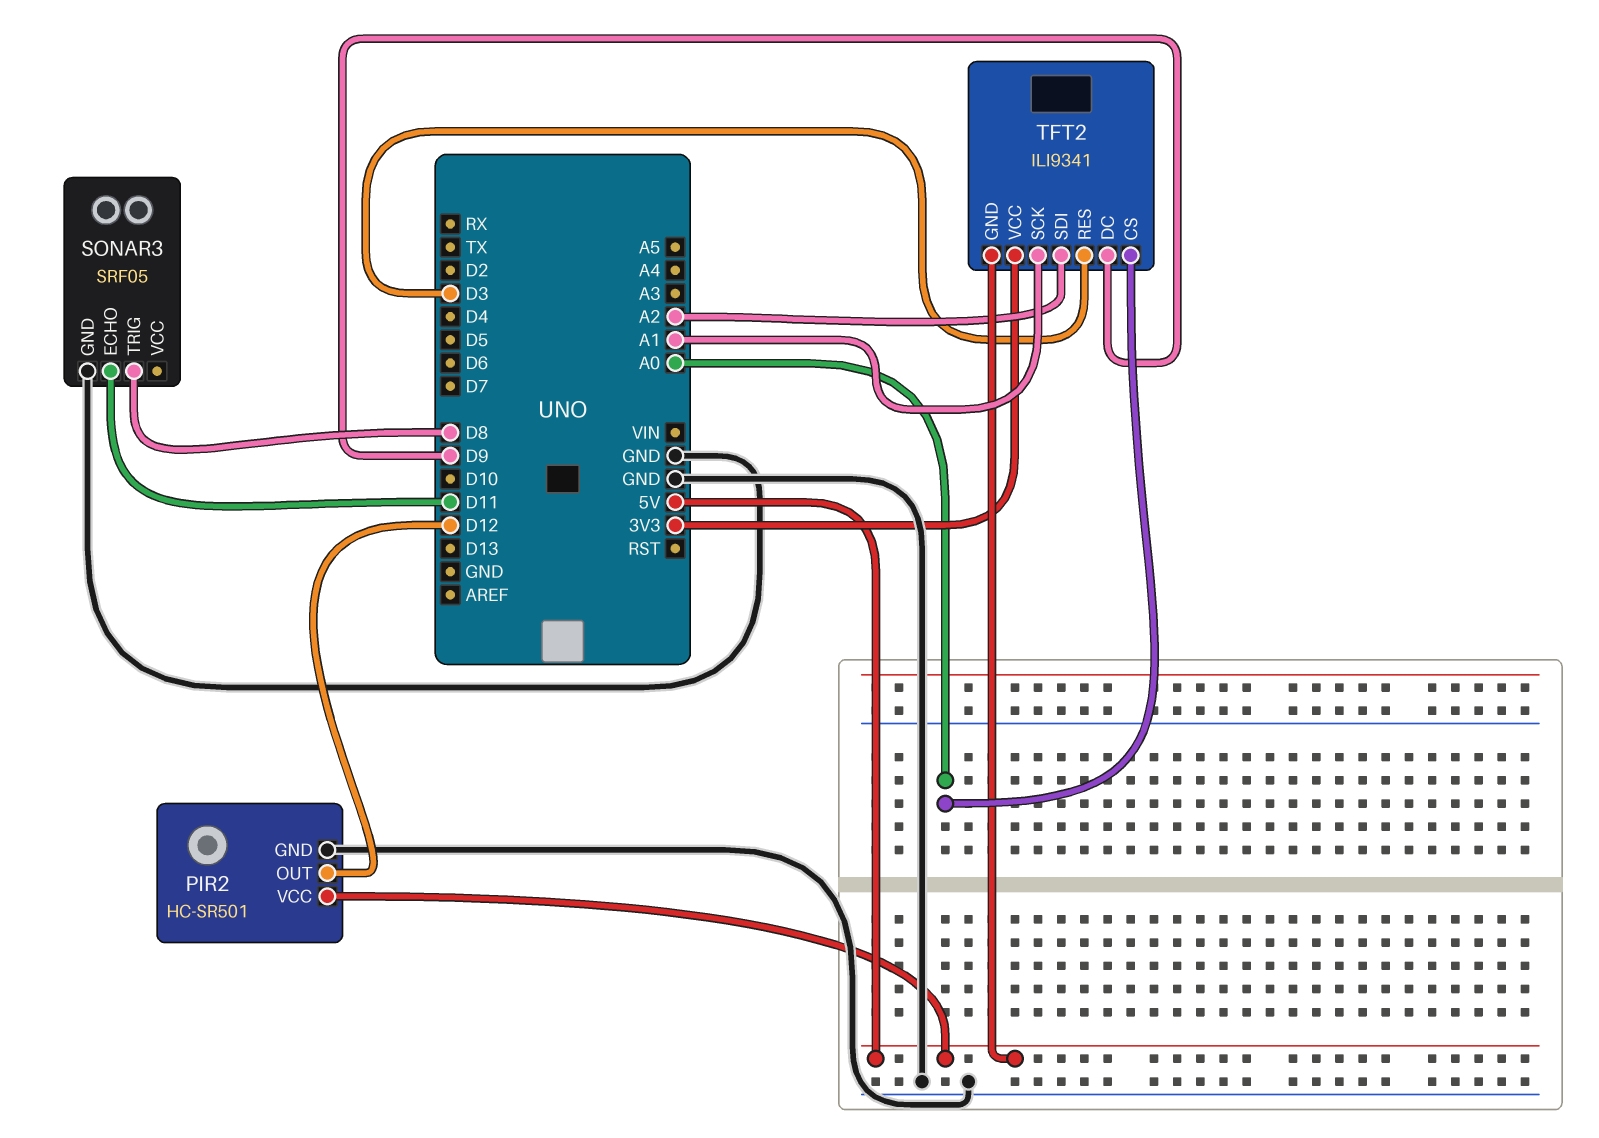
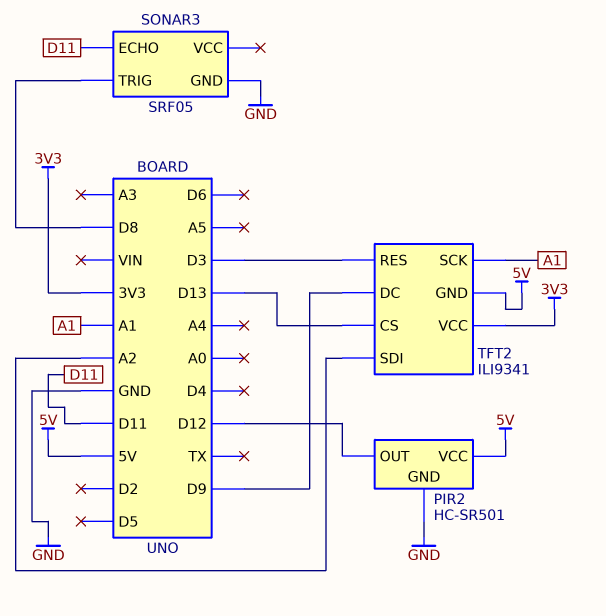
TFT2 pin CS: A0 -> D13

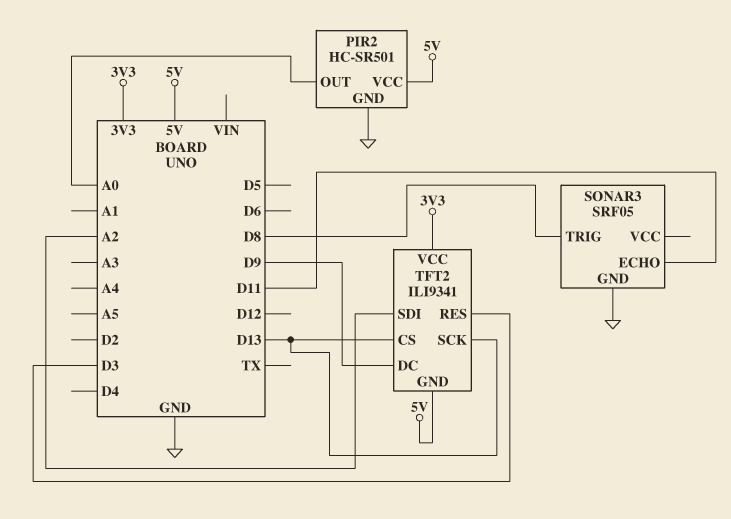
PIR2 pin OUT: D12 -> A0
TFT2 pin SCK: A1 -> D13

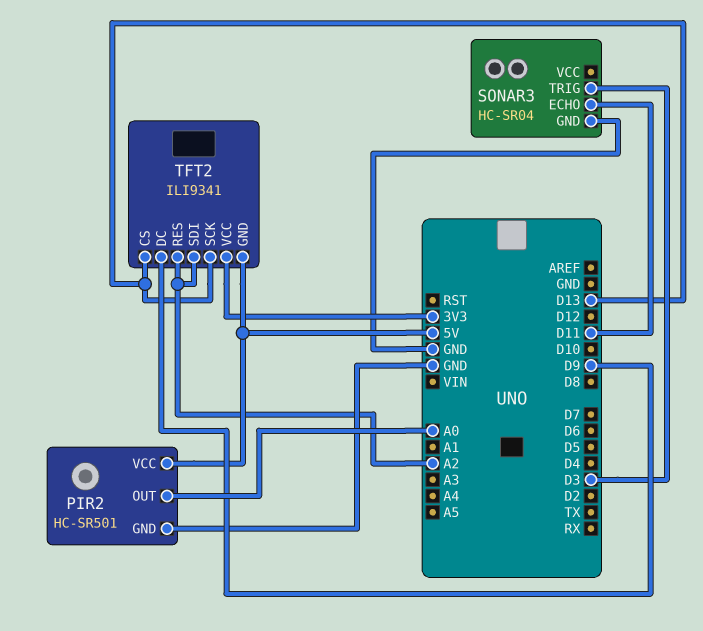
SONAR3: SRF05 -> HC-SR04
SONAR3 pin TRIG: D8 -> D3
TFT2 pin RES: D3 -> A2

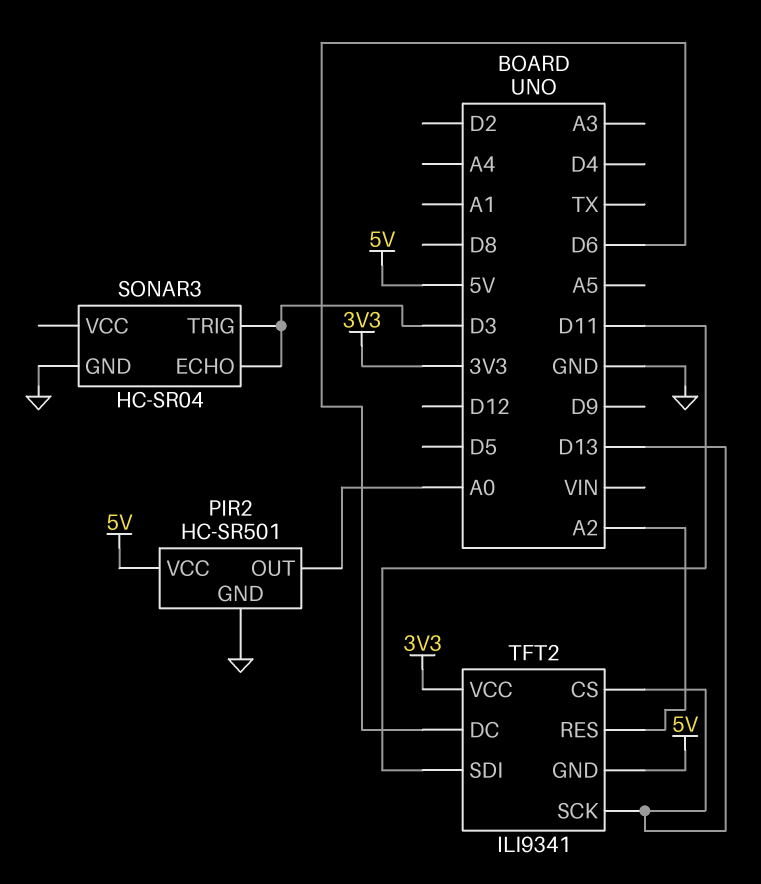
SONAR3 pin ECHO: D11 -> D3
TFT2 pin DC: D9 -> D6
TFT2 pin SDI: A2 -> D11

